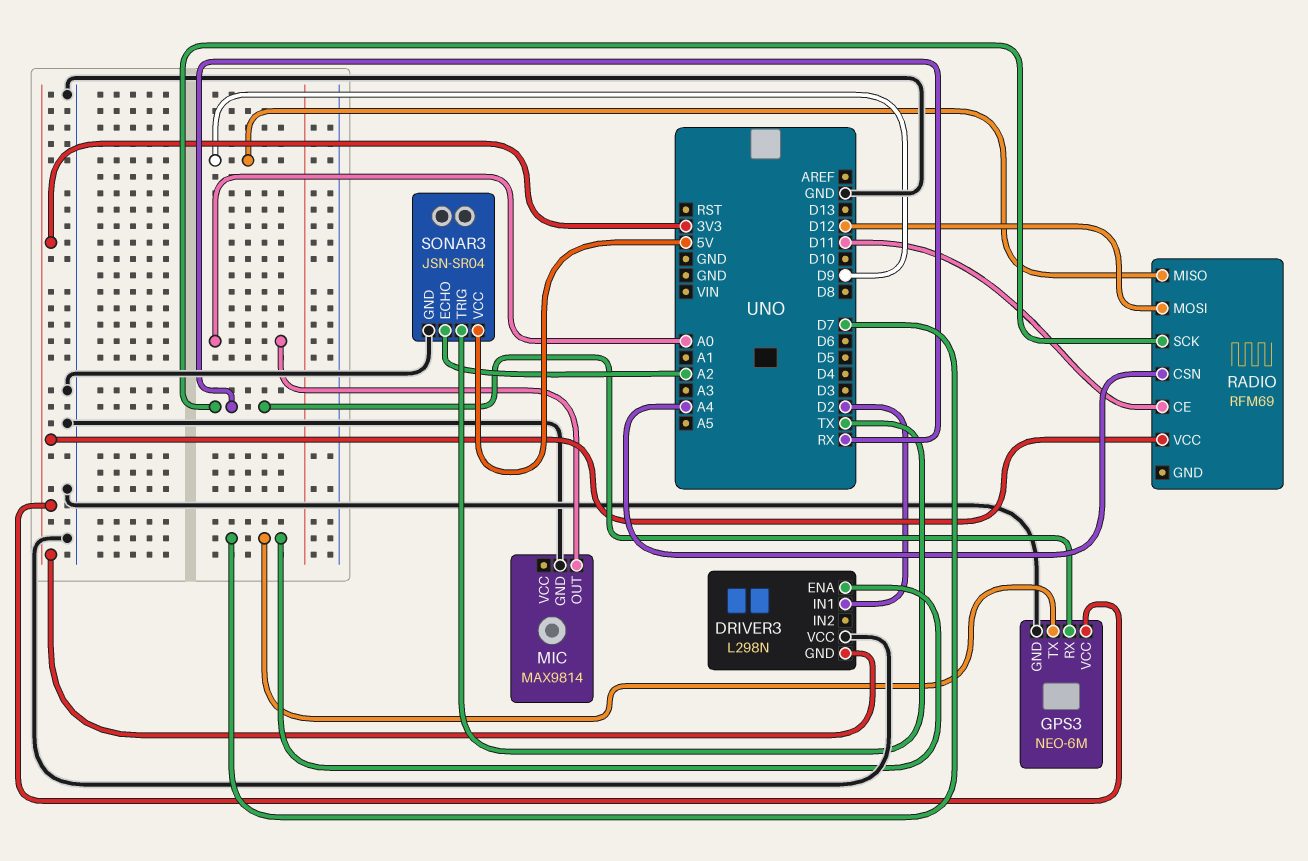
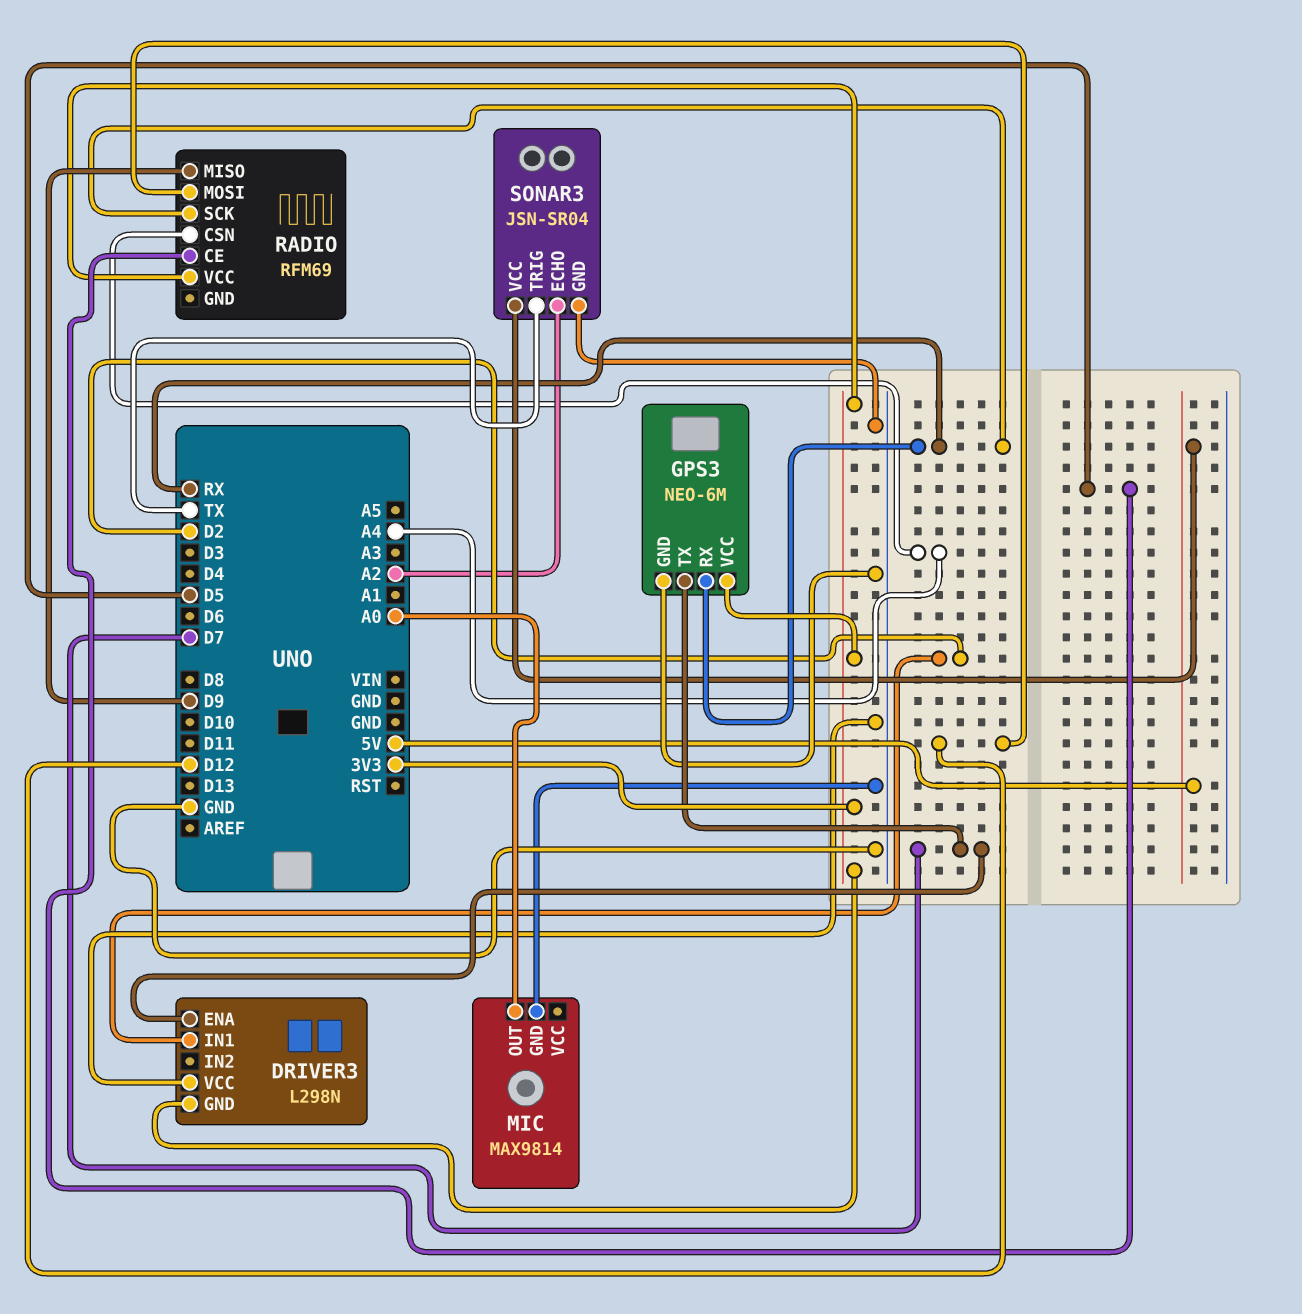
RADIO pin CE: D11 -> D5

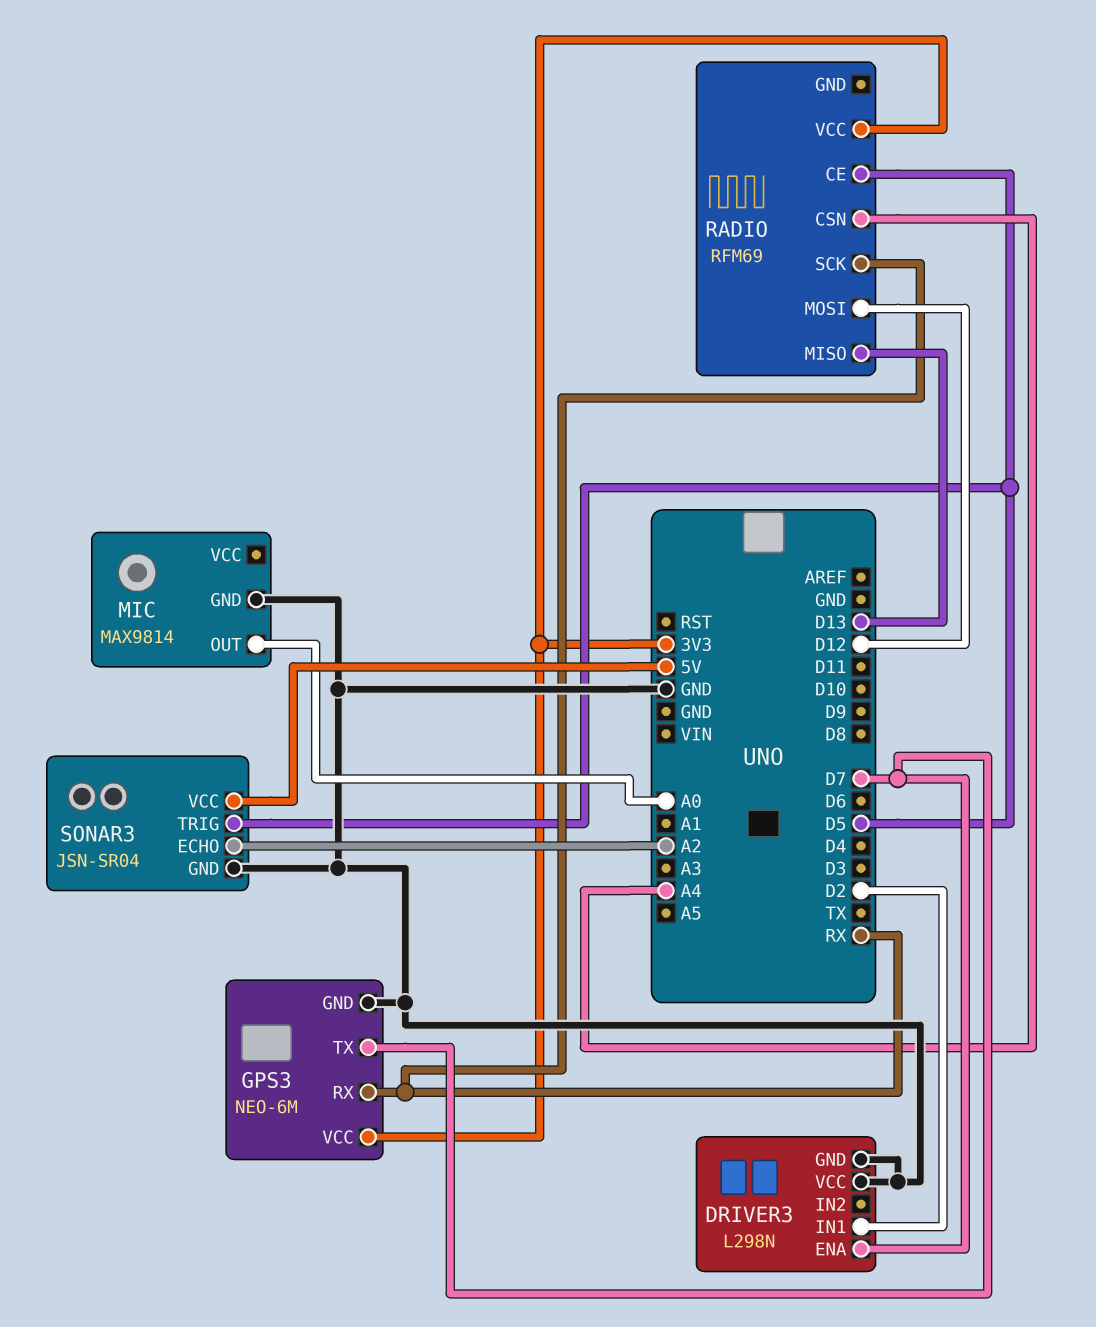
DRIVER3 pin GND: 3V3 -> GND
RADIO pin MISO: D9 -> D13
SONAR3 pin TRIG: TX -> D5

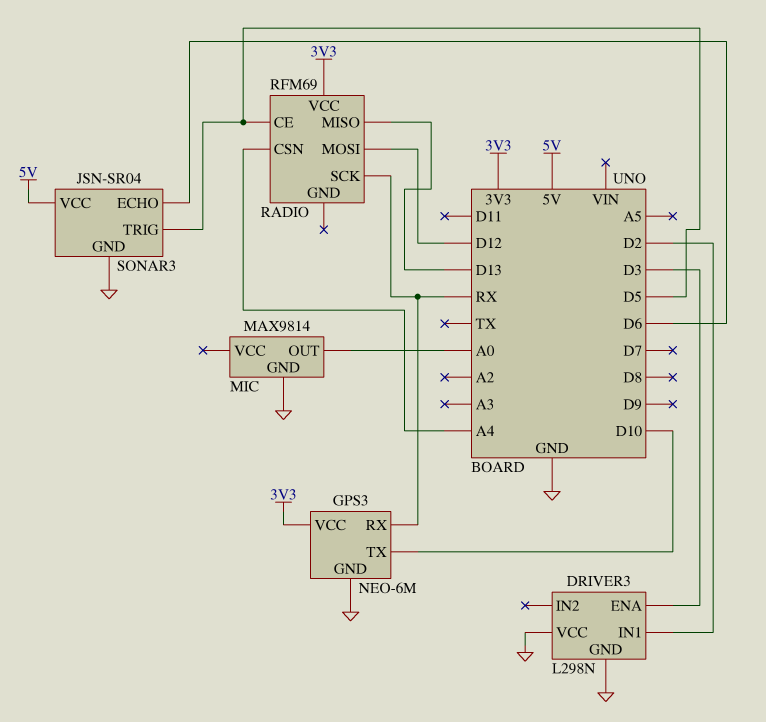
DRIVER3 pin ENA: D7 -> D3
GPS3 pin TX: D7 -> D10
SONAR3 pin ECHO: A2 -> D6

